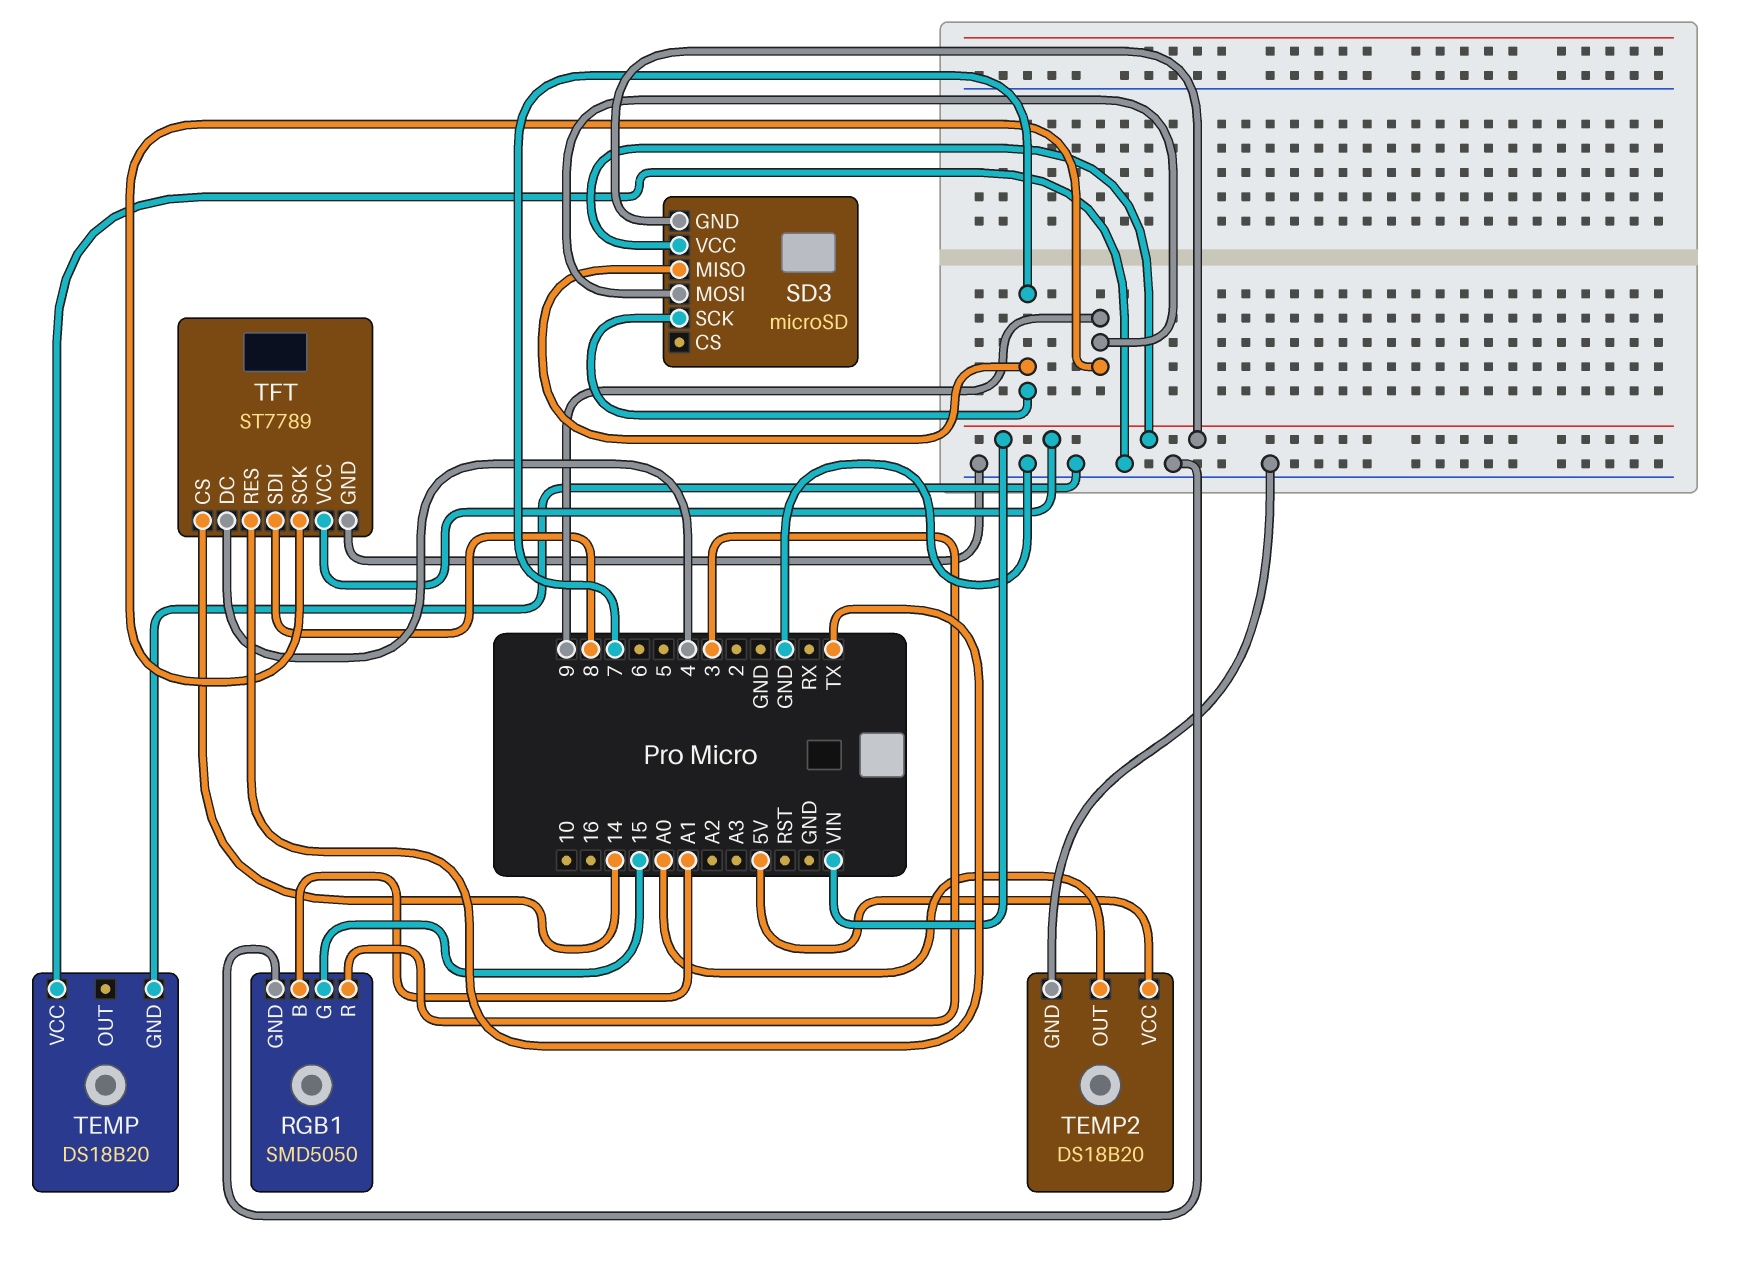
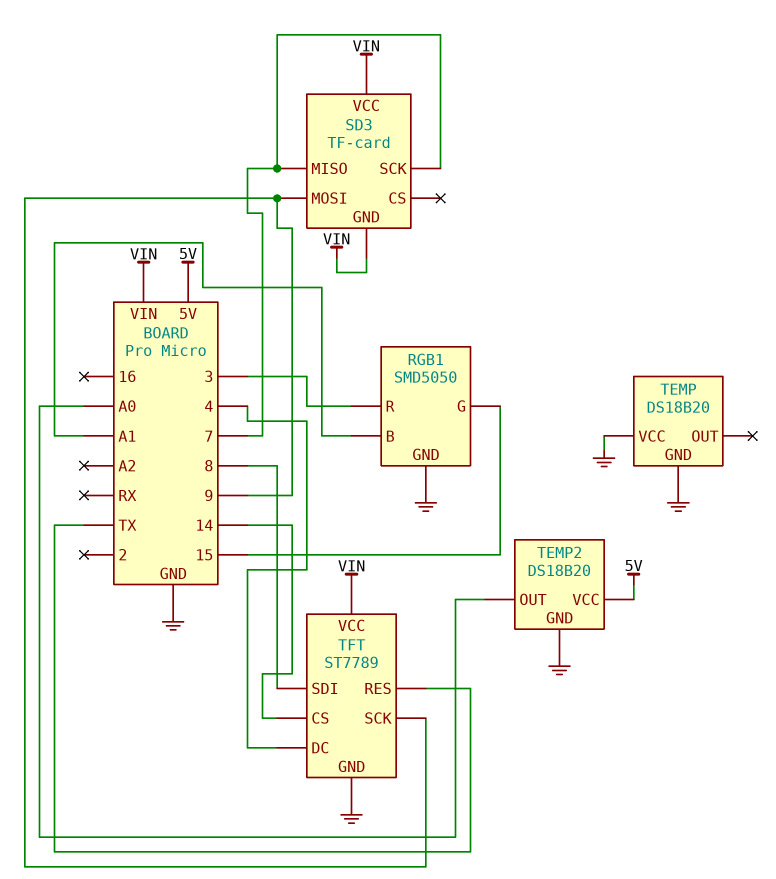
SD3: microSD -> TF-card

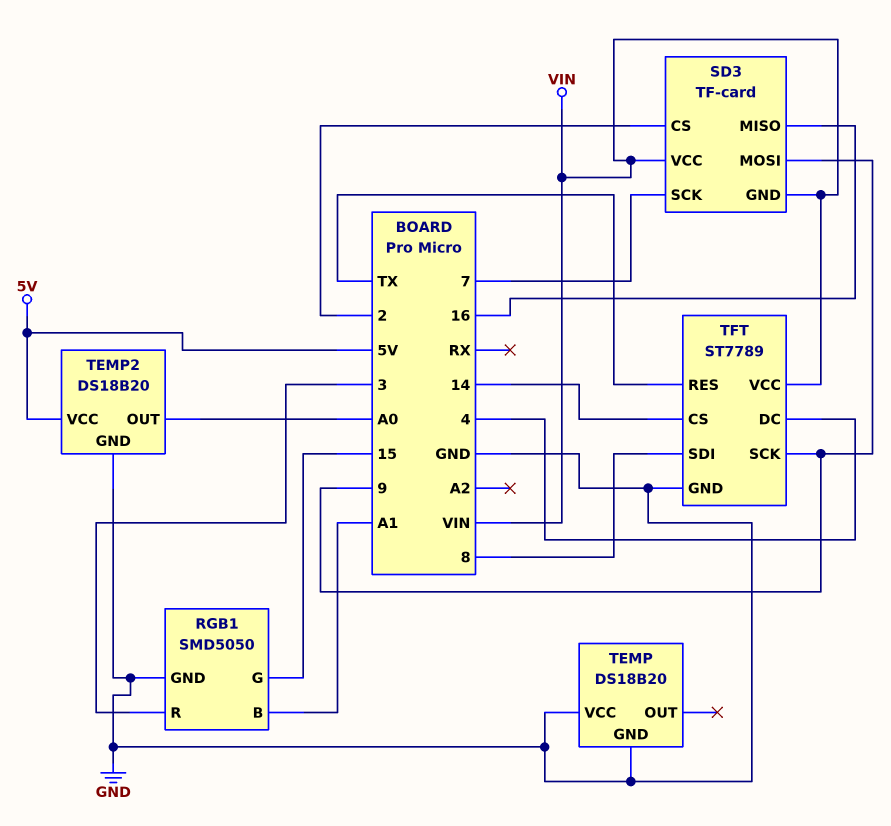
SD3 pin CS: none -> 2
SD3 pin MISO: 7 -> 16

